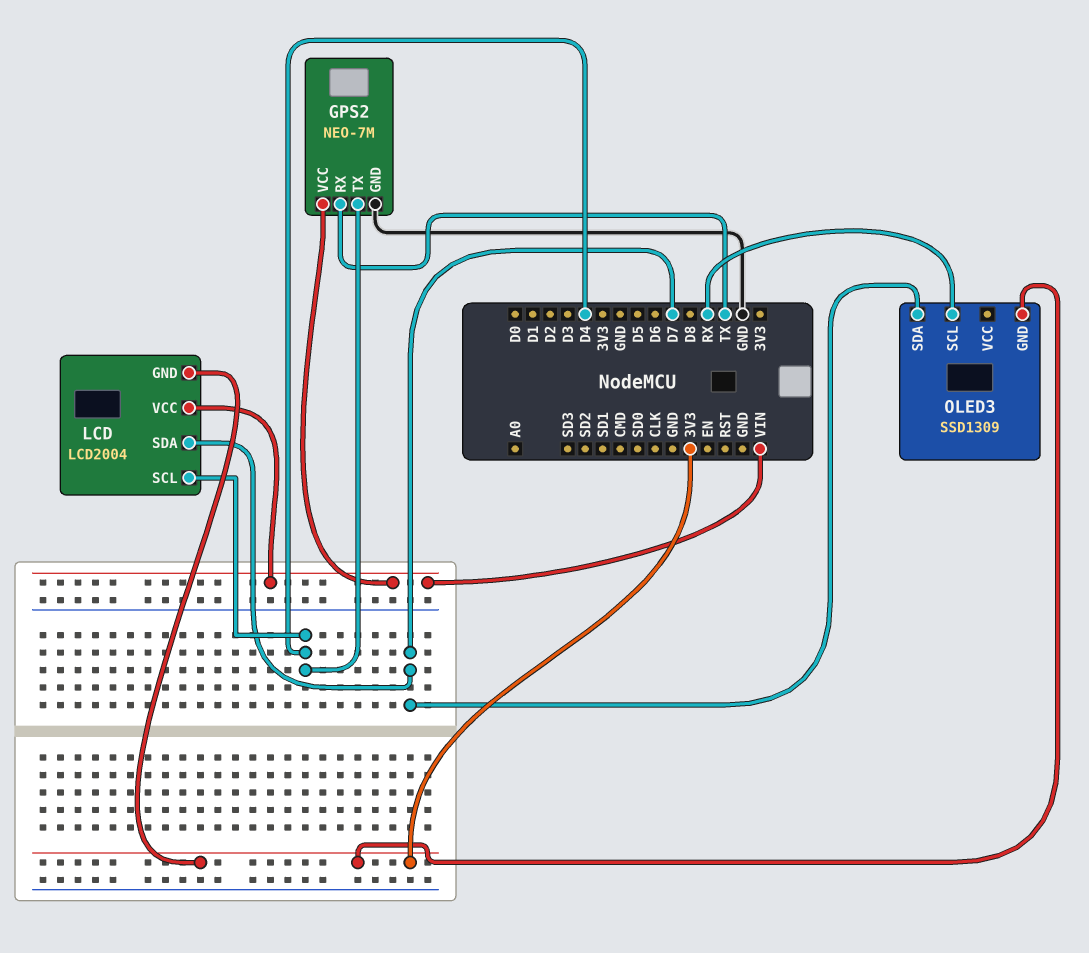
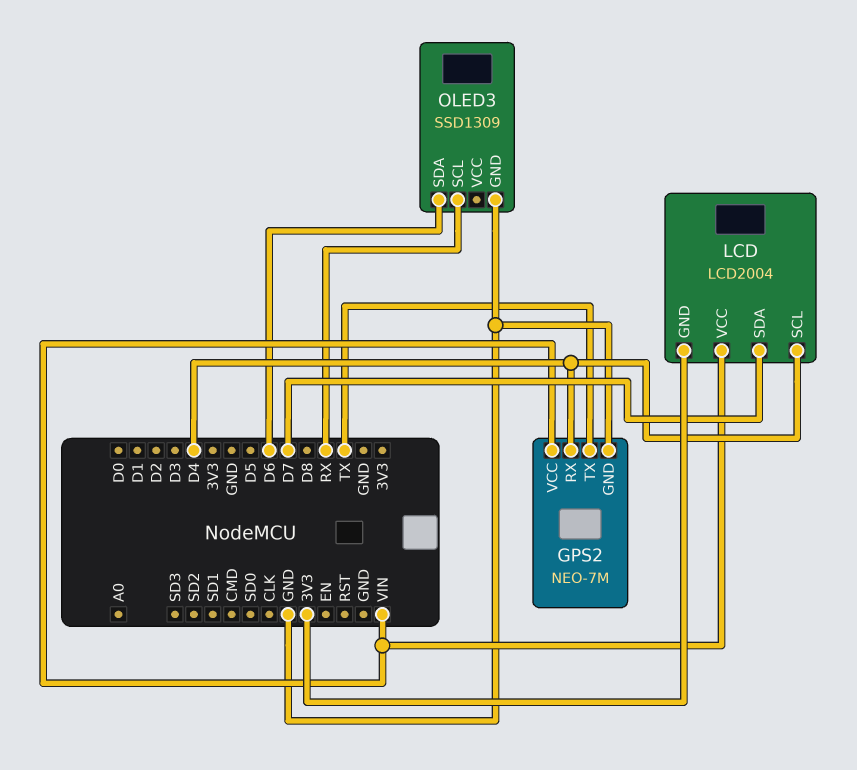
GPS2 pin RX: TX -> D4
GPS2 pin TX: D4 -> TX
OLED3 pin GND: 3V3 -> GND
OLED3 pin SDA: D7 -> D6

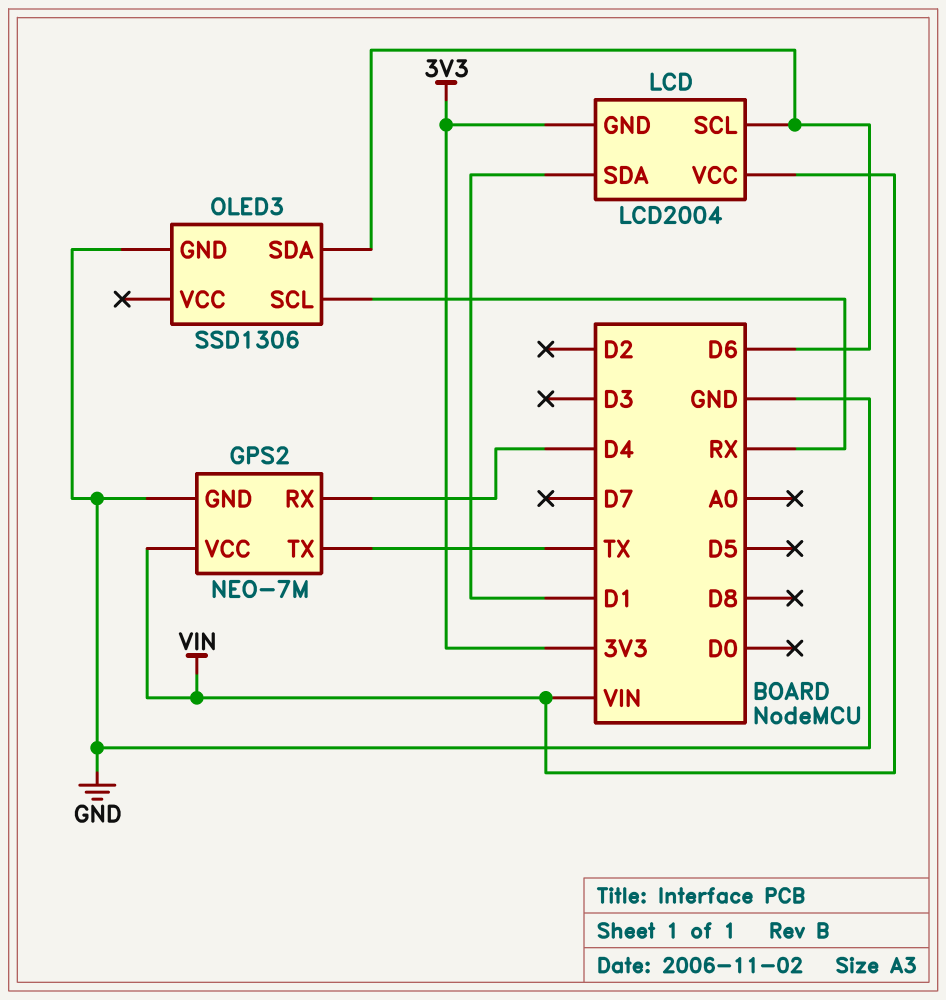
LCD pin SCL: D4 -> D6
LCD pin SDA: D7 -> D1
OLED3: SSD1309 -> SSD1306

